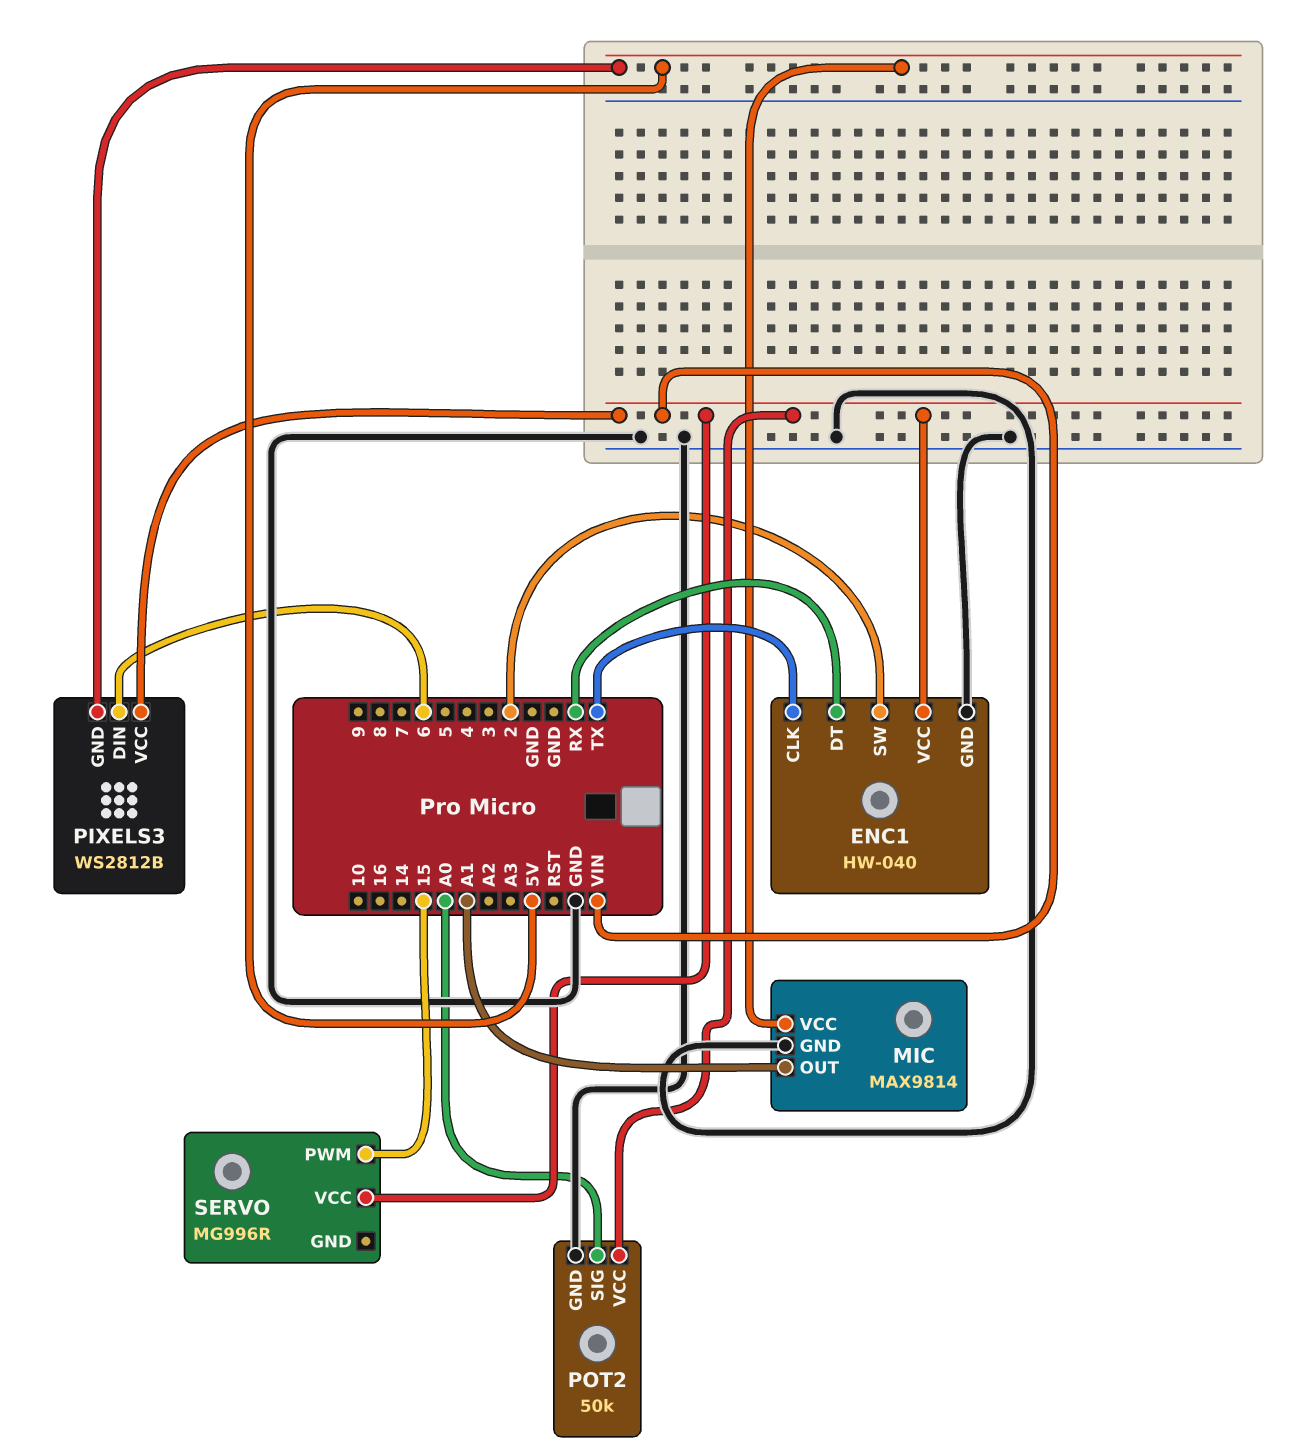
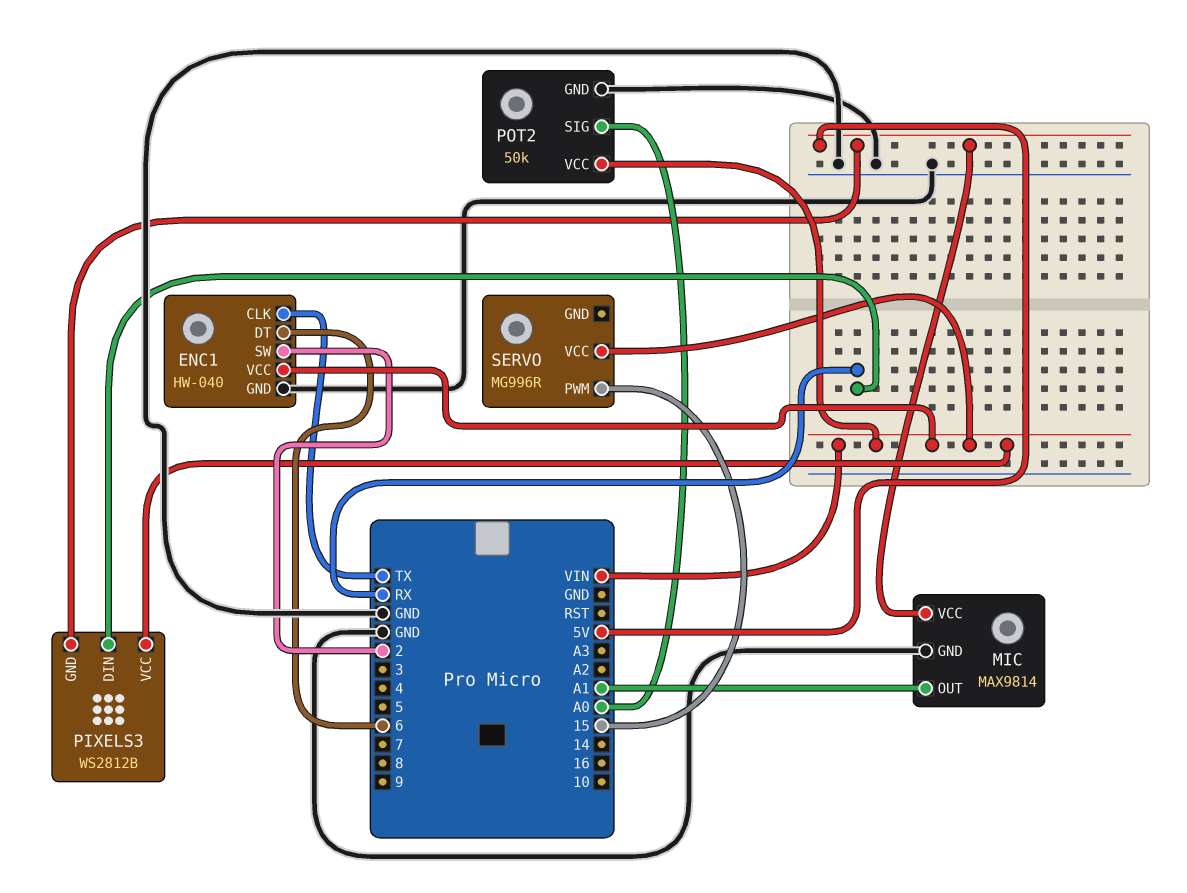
ENC1 pin DT: RX -> 6
PIXELS3 pin DIN: 6 -> RX

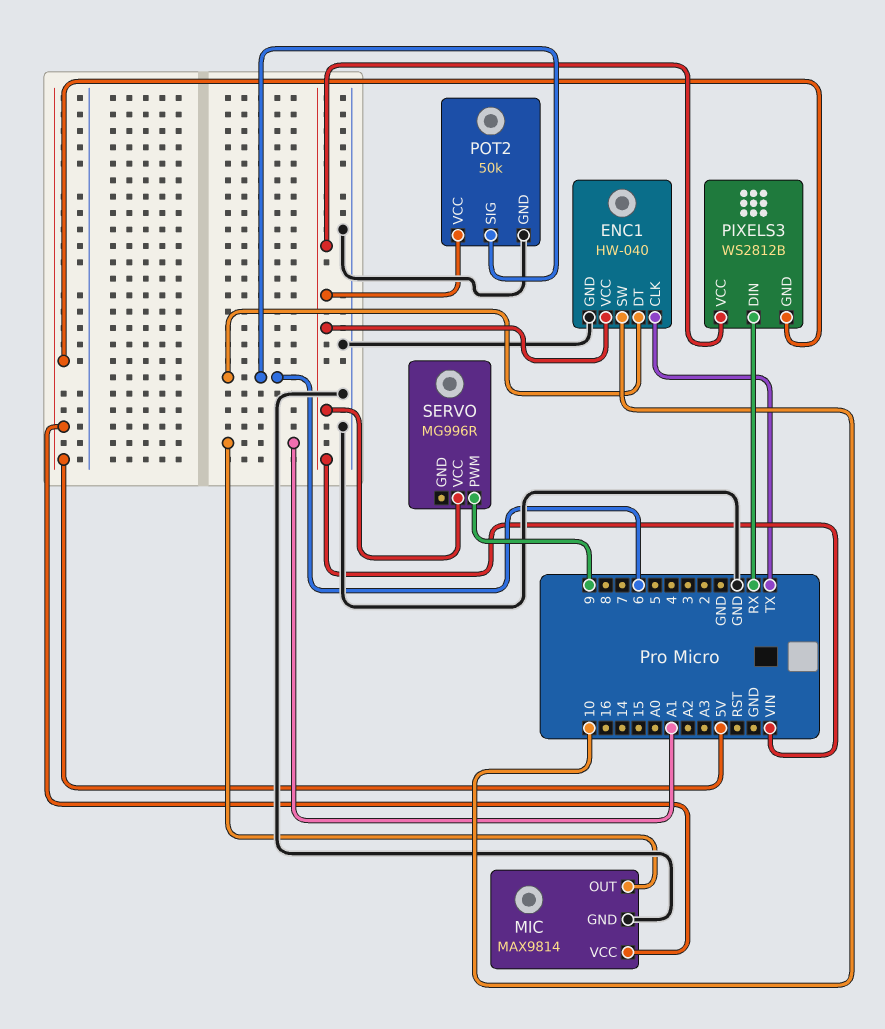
ENC1 pin SW: 2 -> 10
POT2 pin SIG: A0 -> 6
SERVO pin PWM: 15 -> 9

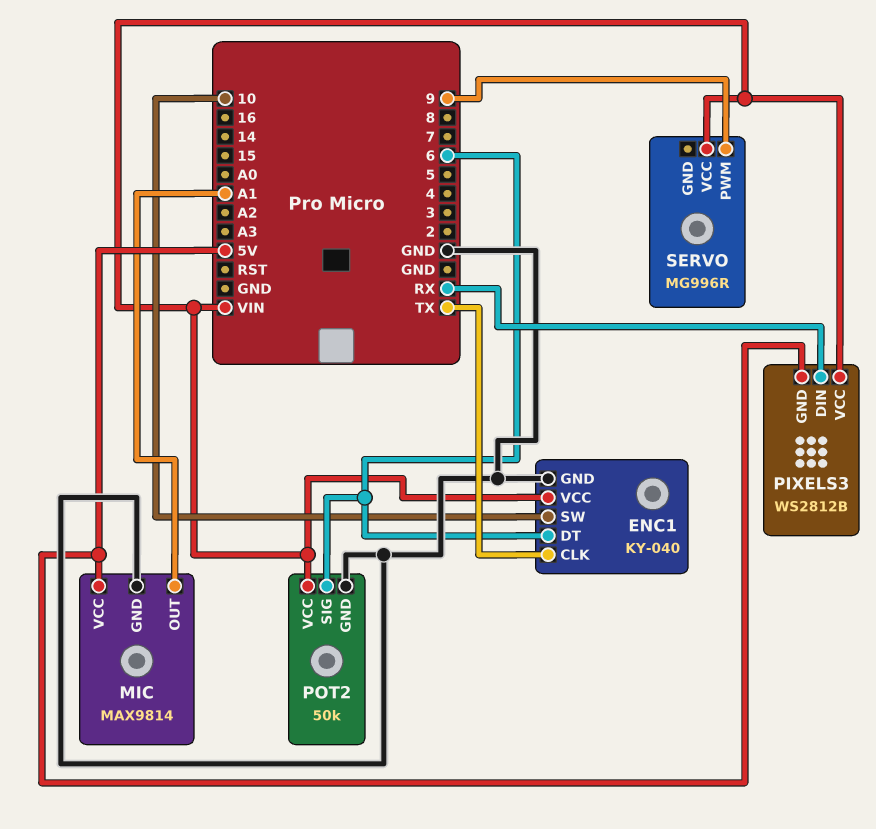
ENC1: HW-040 -> KY-040

